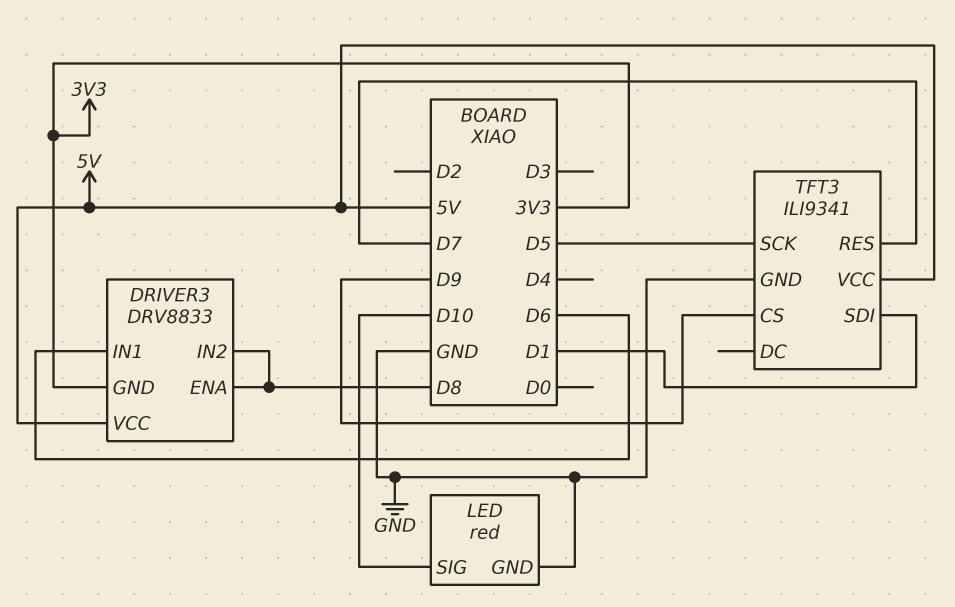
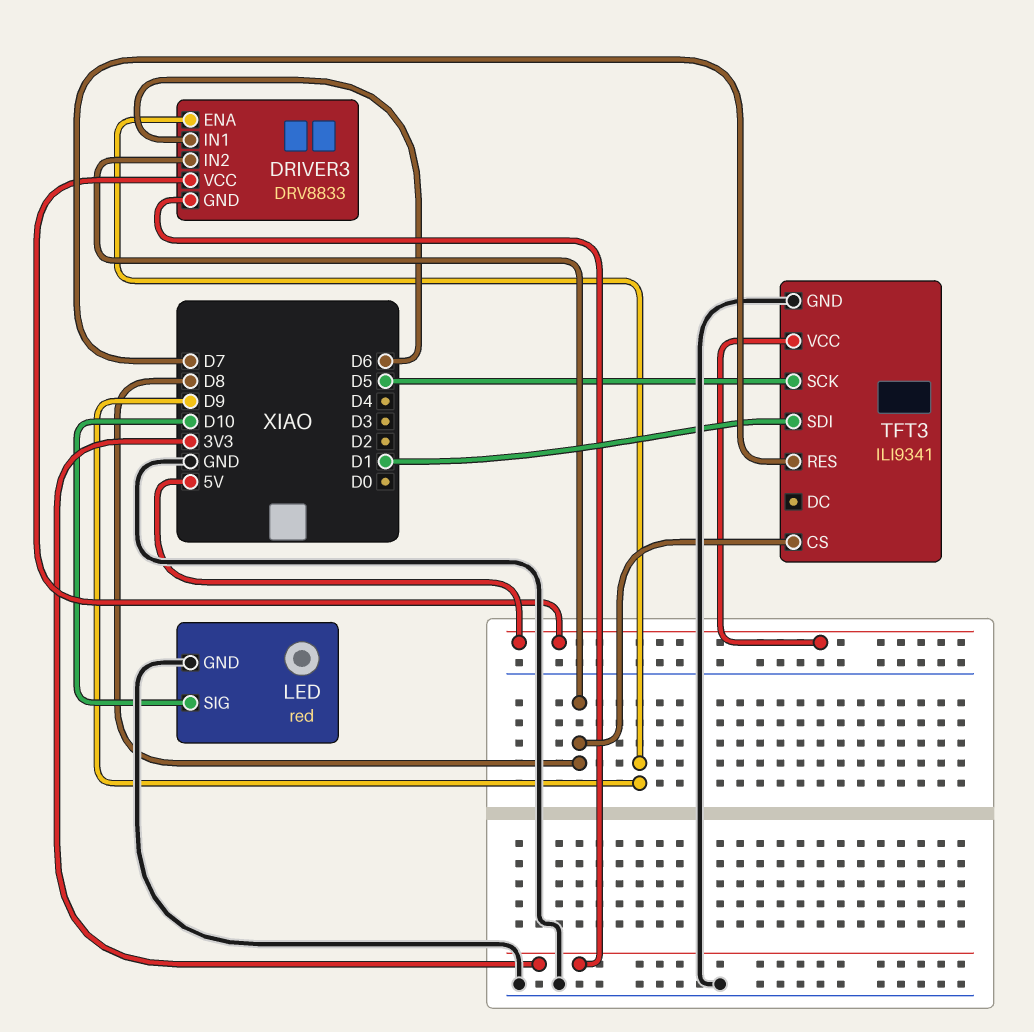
DRIVER3 pin ENA: D8 -> D9
TFT3 pin CS: D9 -> D8

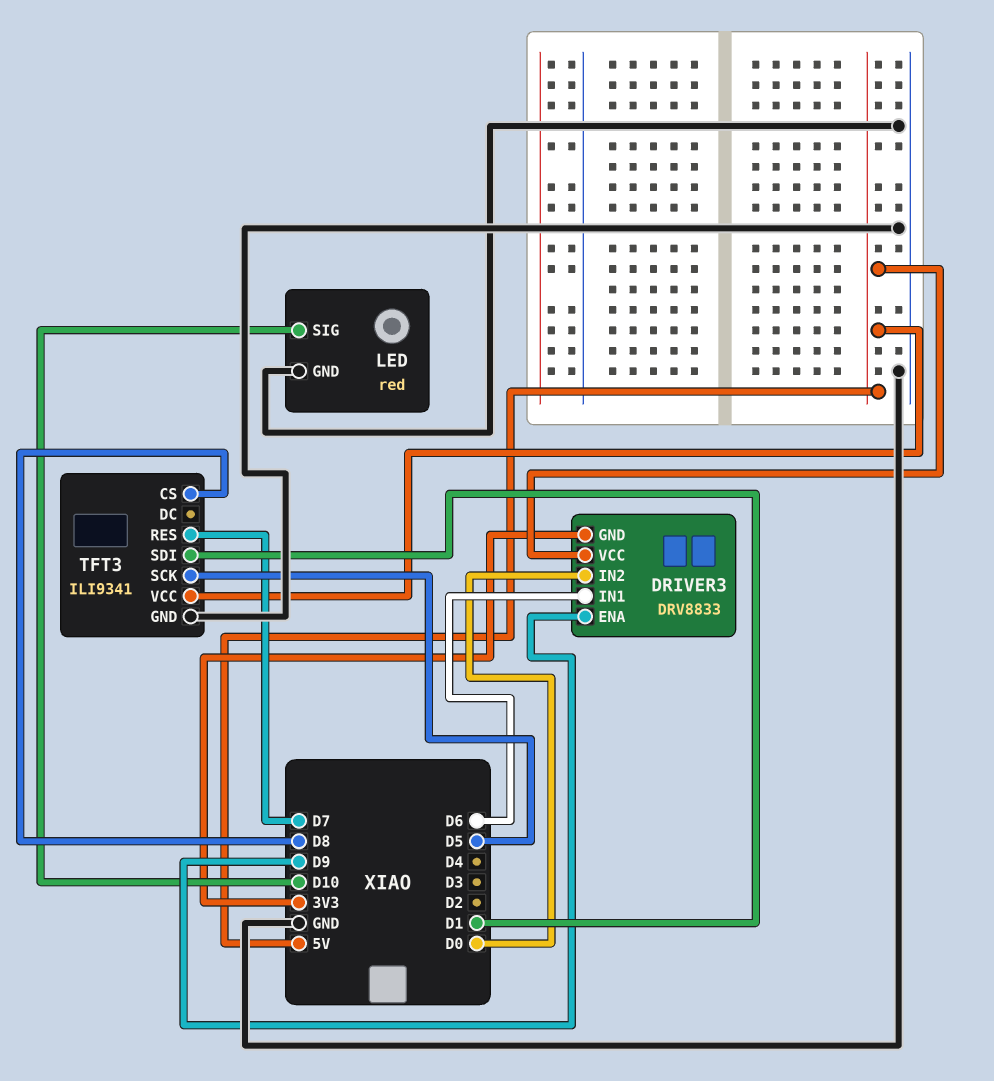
DRIVER3 pin IN2: D8 -> D0

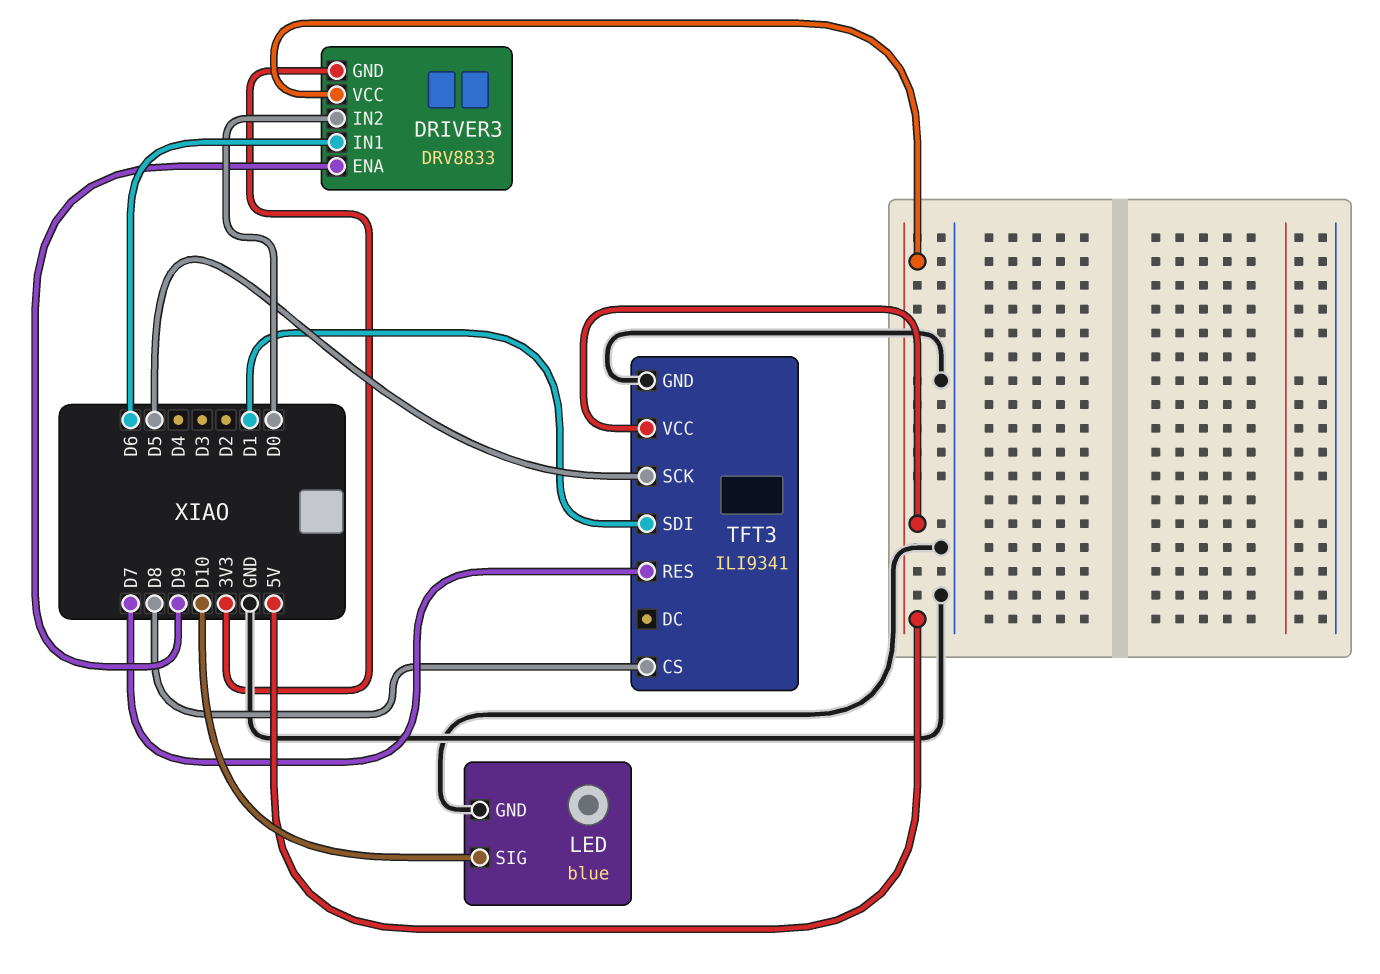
LED: red -> blue

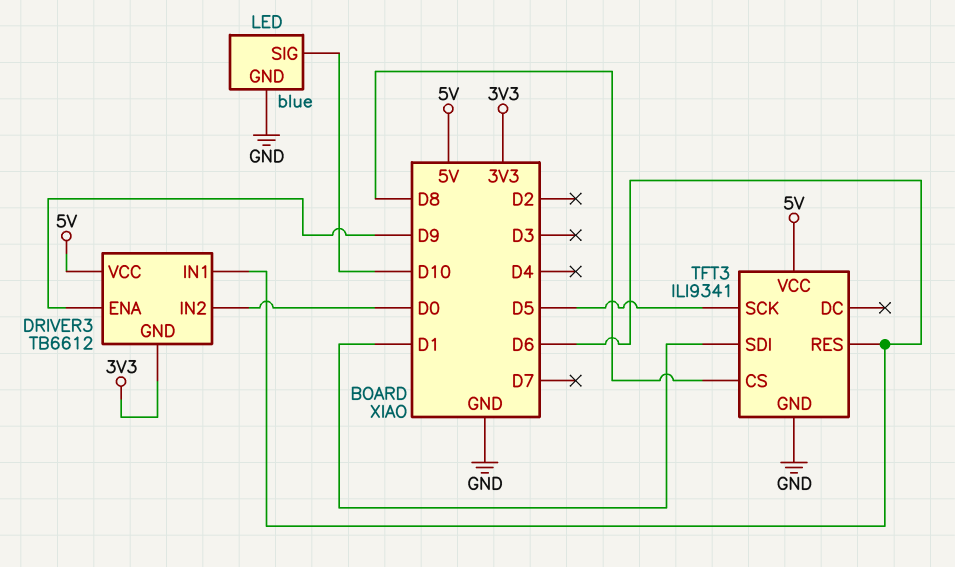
DRIVER3: DRV8833 -> TB6612
TFT3 pin RES: D7 -> D6

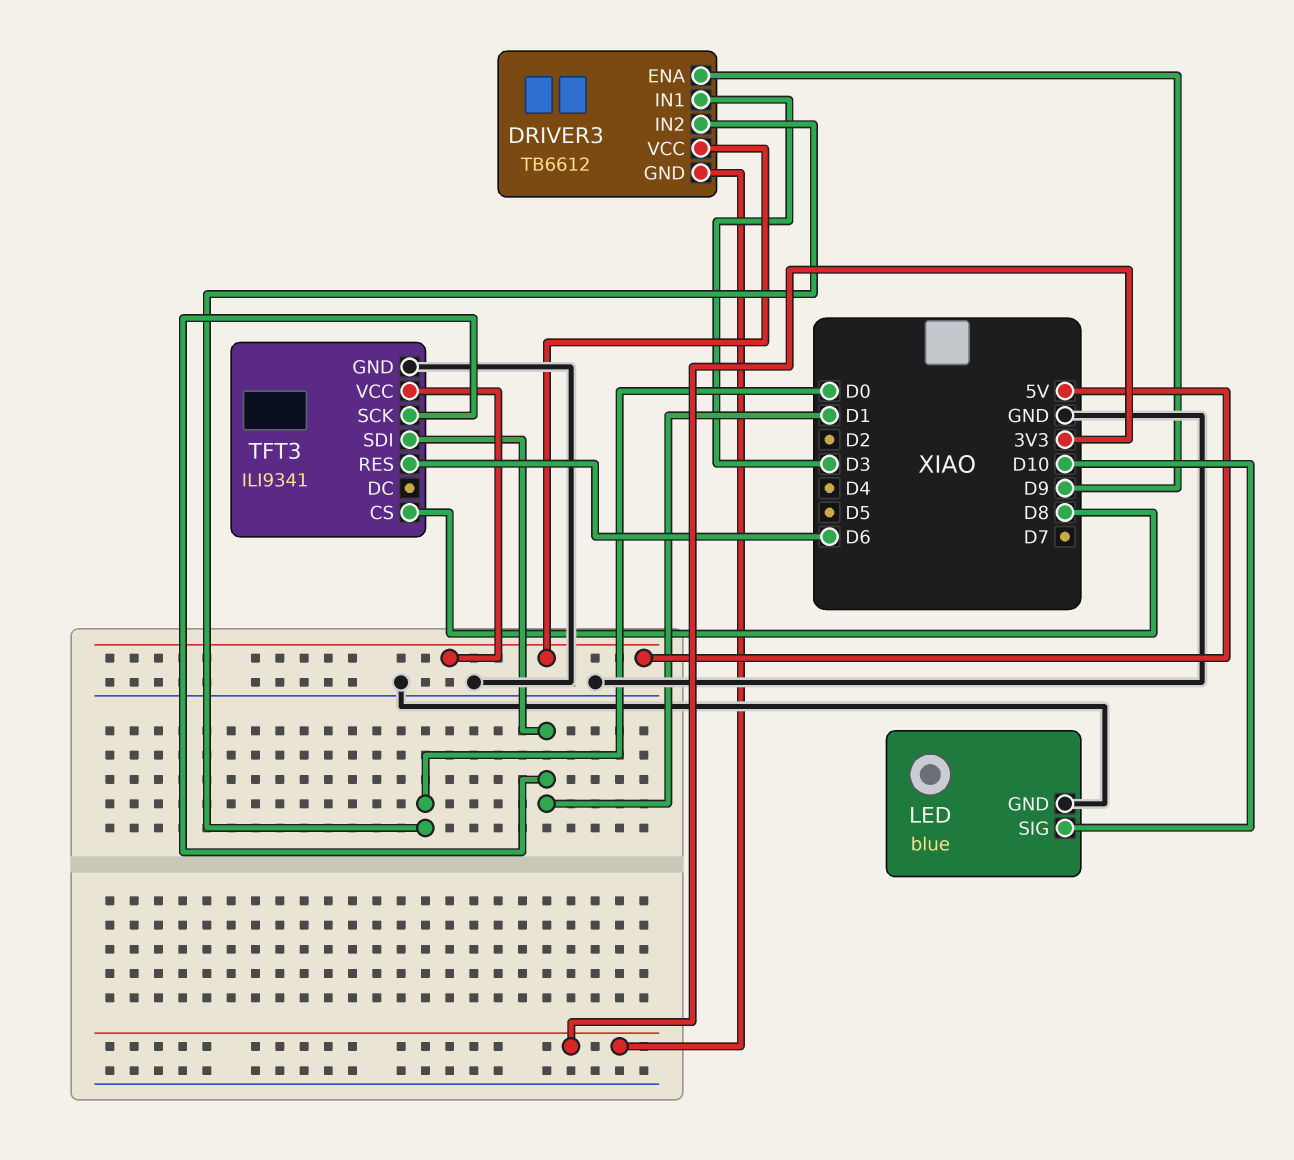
DRIVER3 pin IN1: D6 -> D3
TFT3 pin SCK: D5 -> D1

